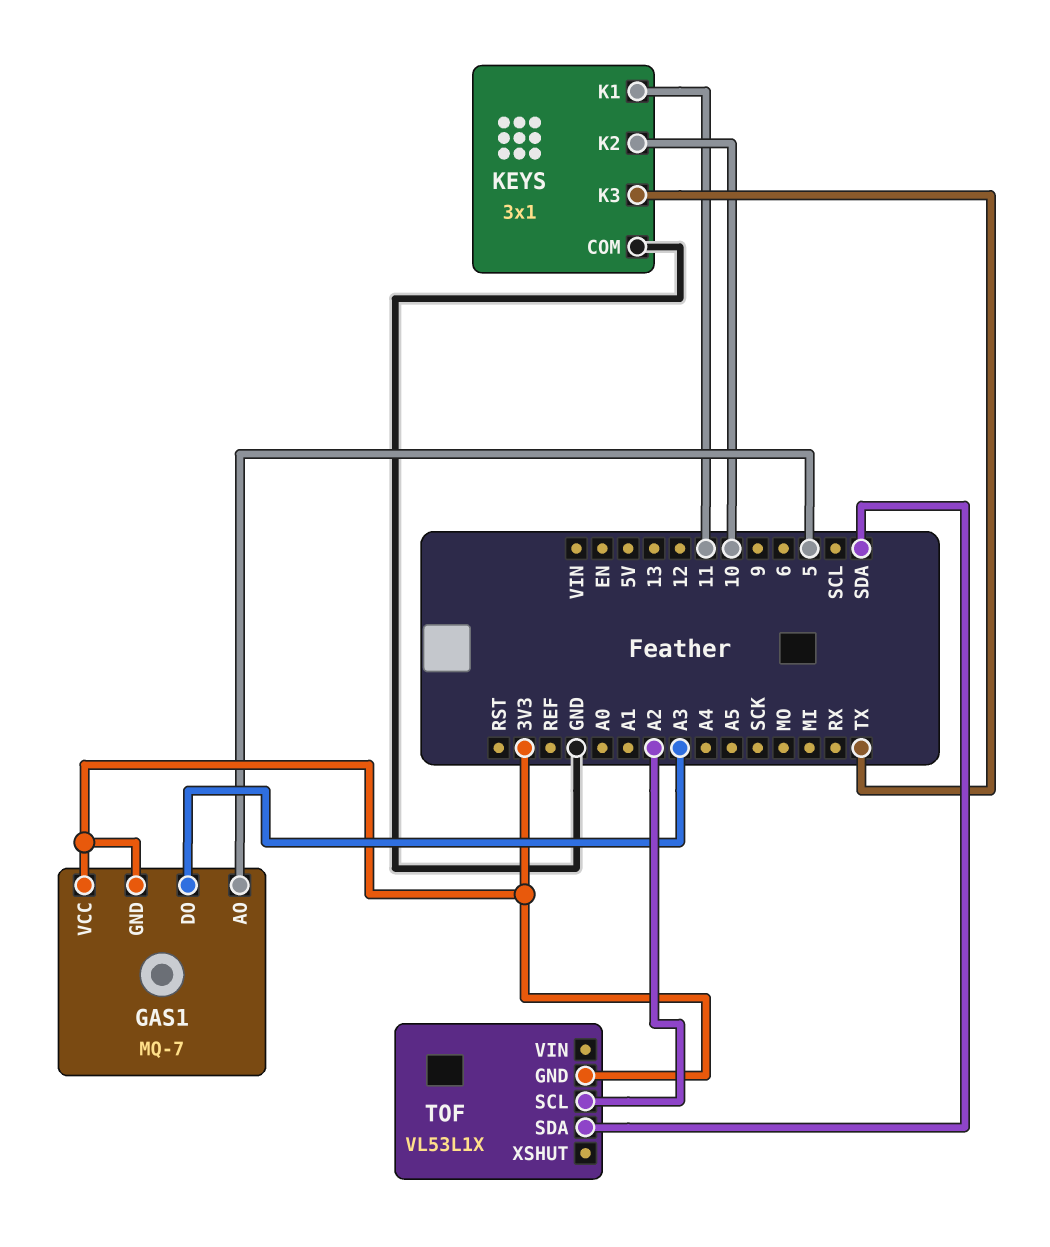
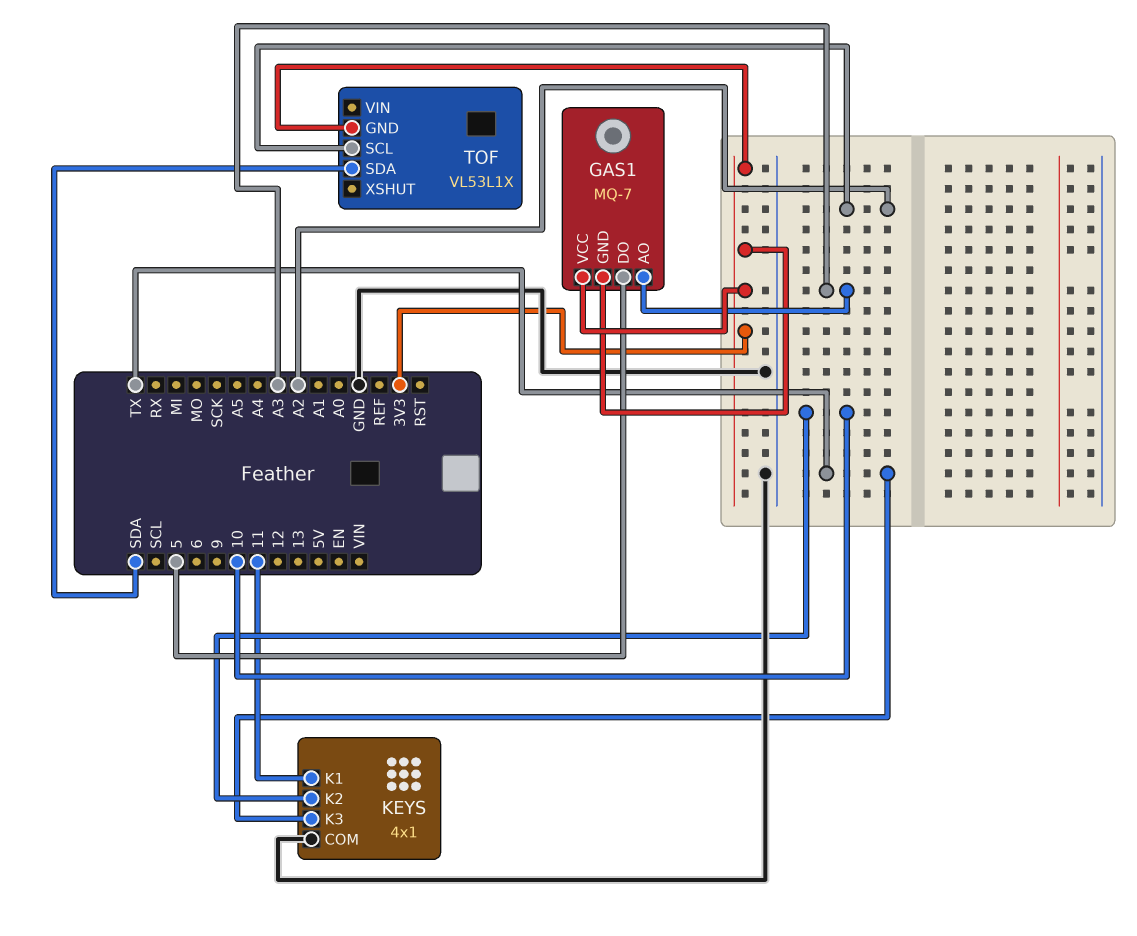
GAS1 pin AO: 5 -> A3
GAS1 pin DO: A3 -> 5
KEYS: 3x1 -> 4x1

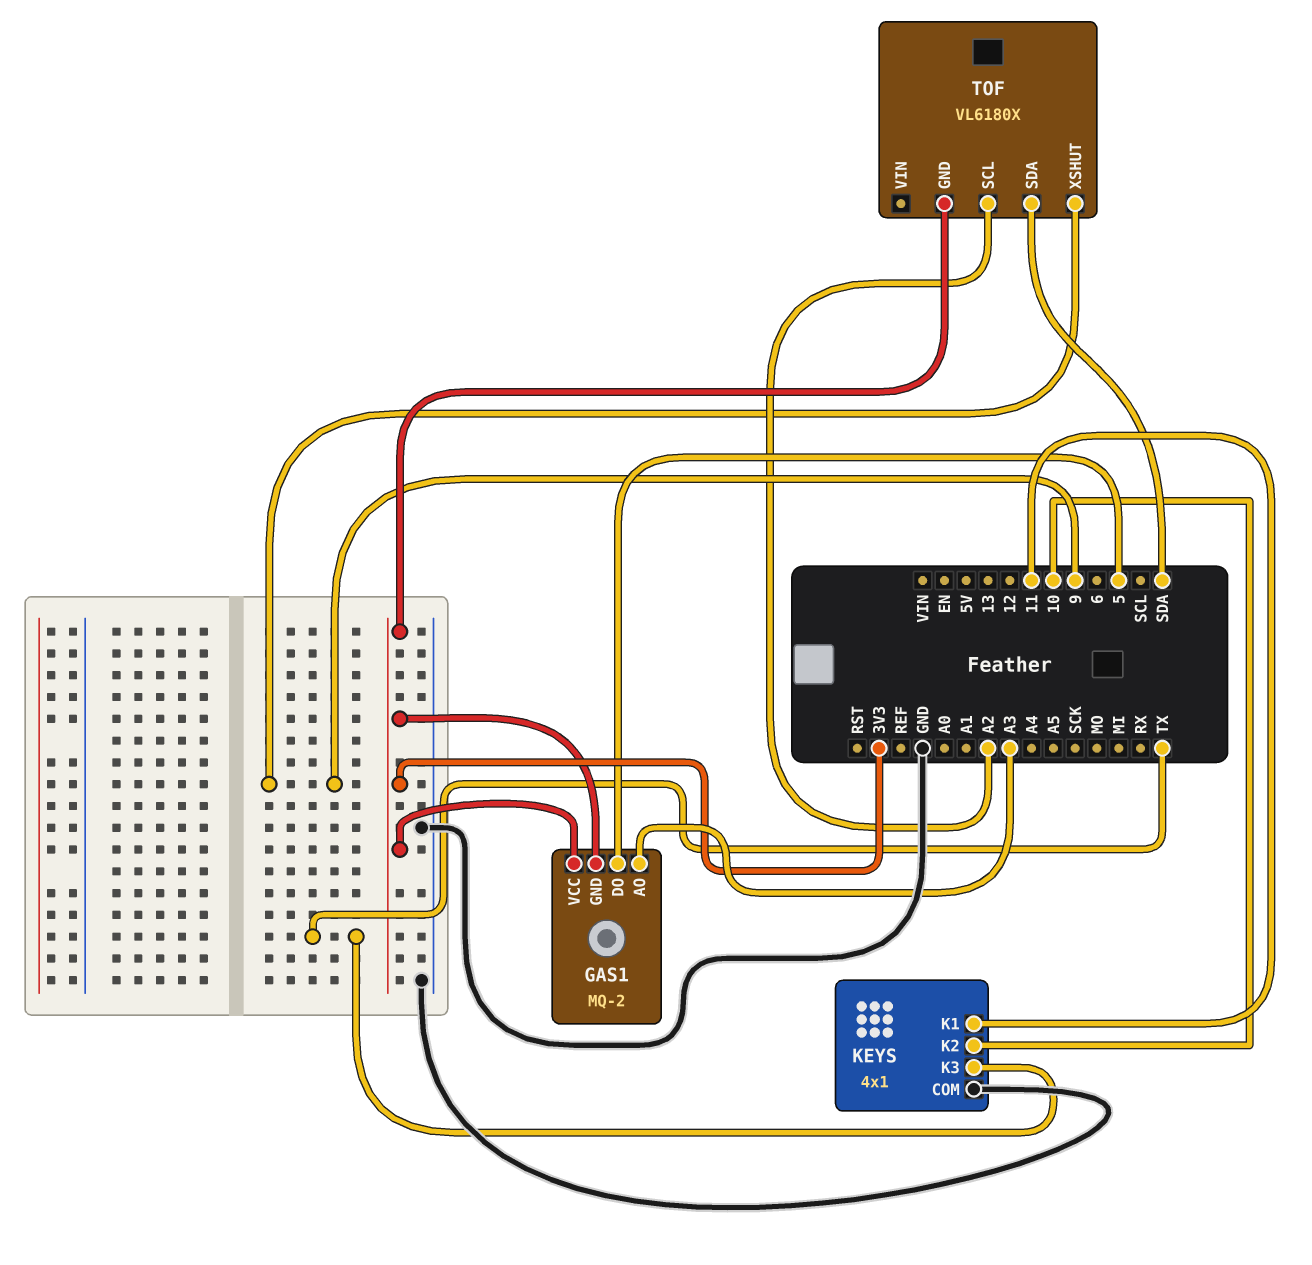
GAS1: MQ-7 -> MQ-2
TOF: VL53L1X -> VL6180X
TOF pin XSHUT: none -> 9

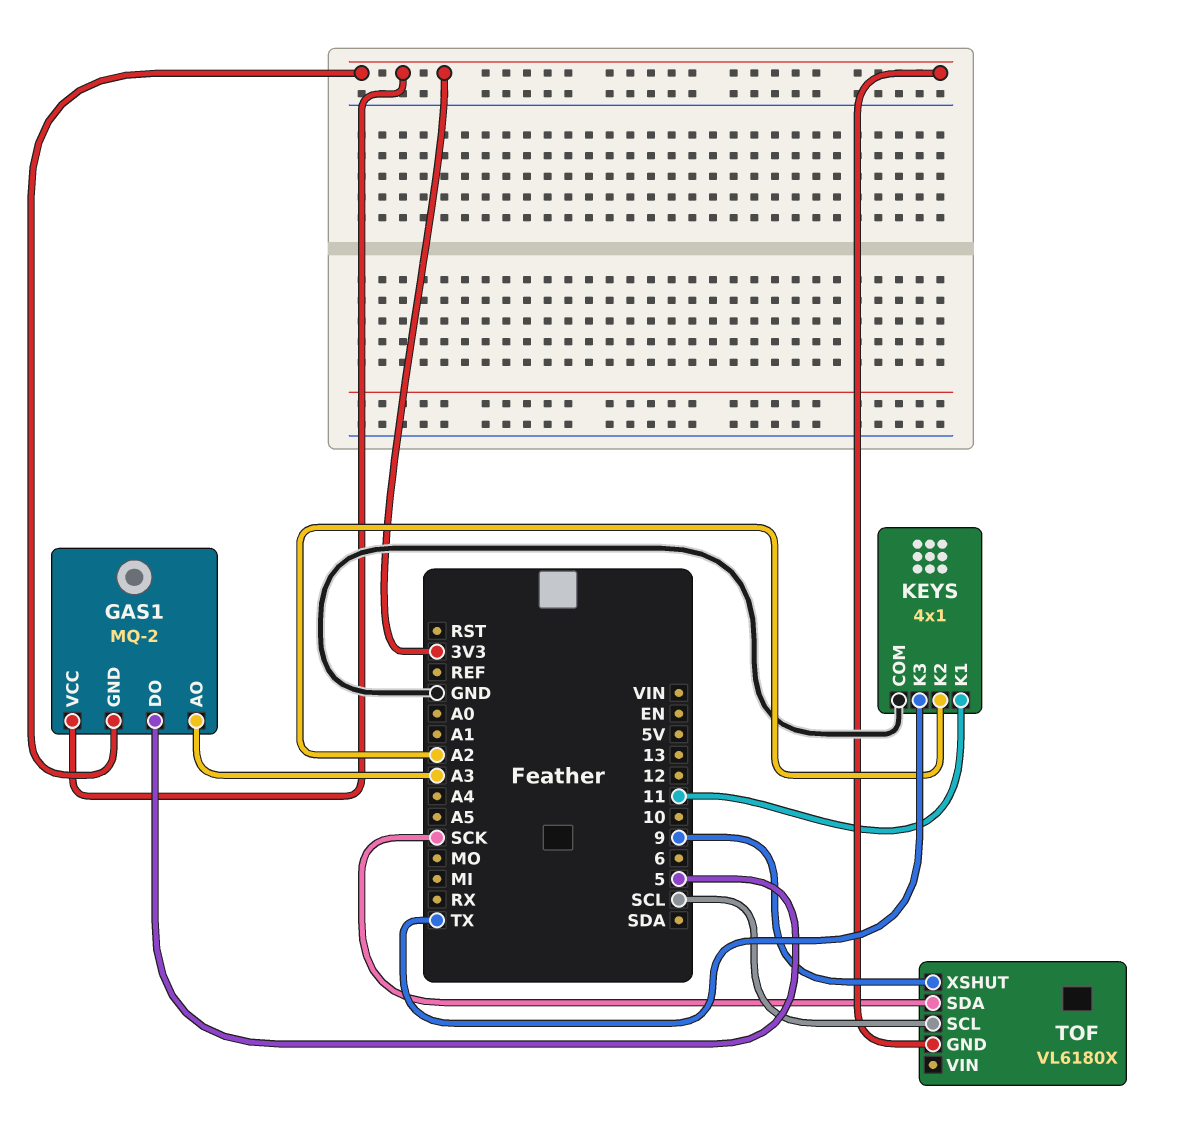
KEYS pin K2: 10 -> A2
TOF pin SCL: A2 -> SCL
TOF pin SDA: SDA -> SCK

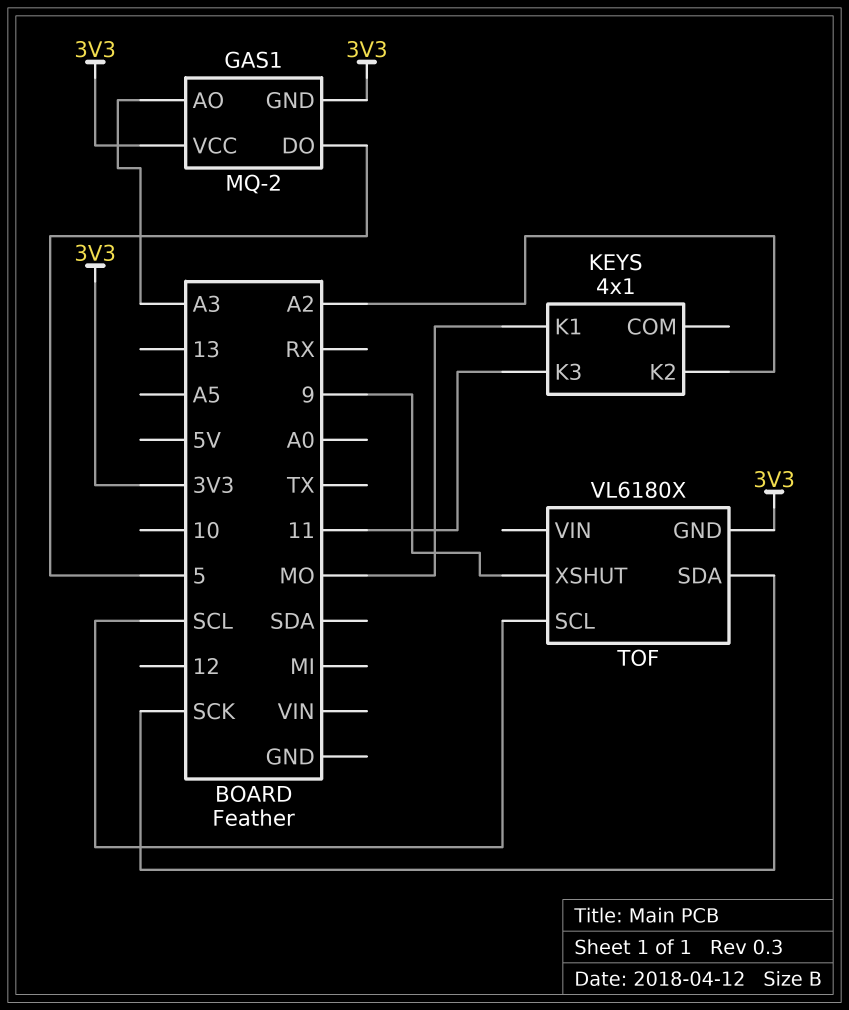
KEYS pin COM: GND -> none
KEYS pin K1: 11 -> MO
KEYS pin K3: TX -> 11

